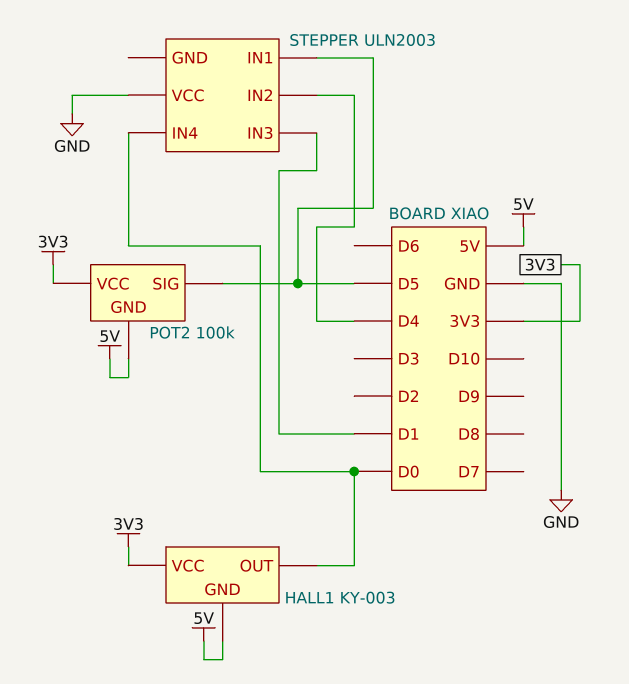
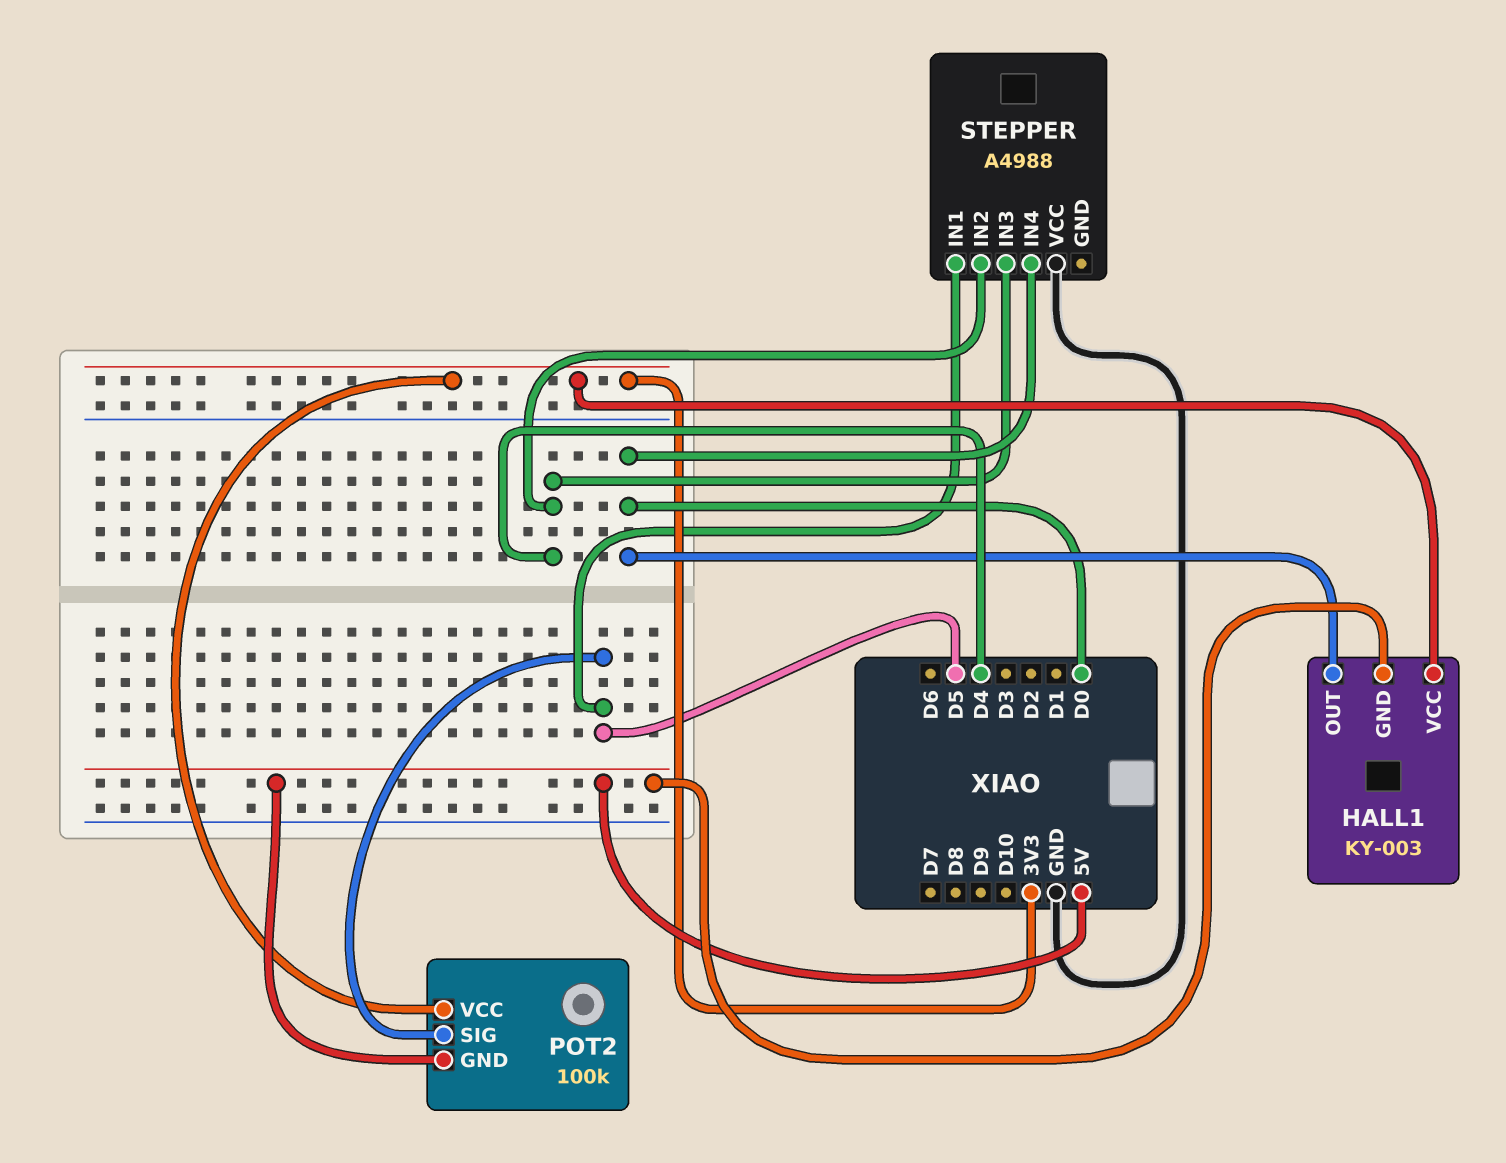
STEPPER: ULN2003 -> A4988
STEPPER pin IN3: D1 -> D4

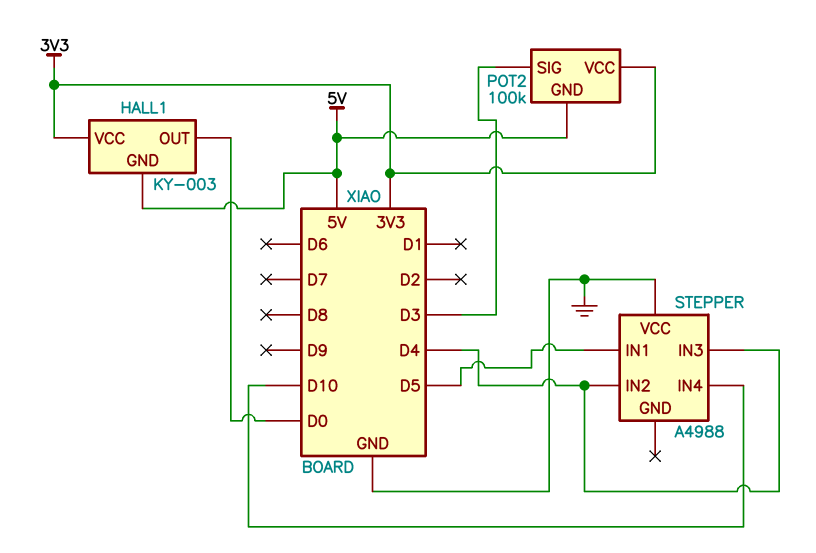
POT2 pin SIG: D5 -> D3
STEPPER pin IN4: D0 -> D10

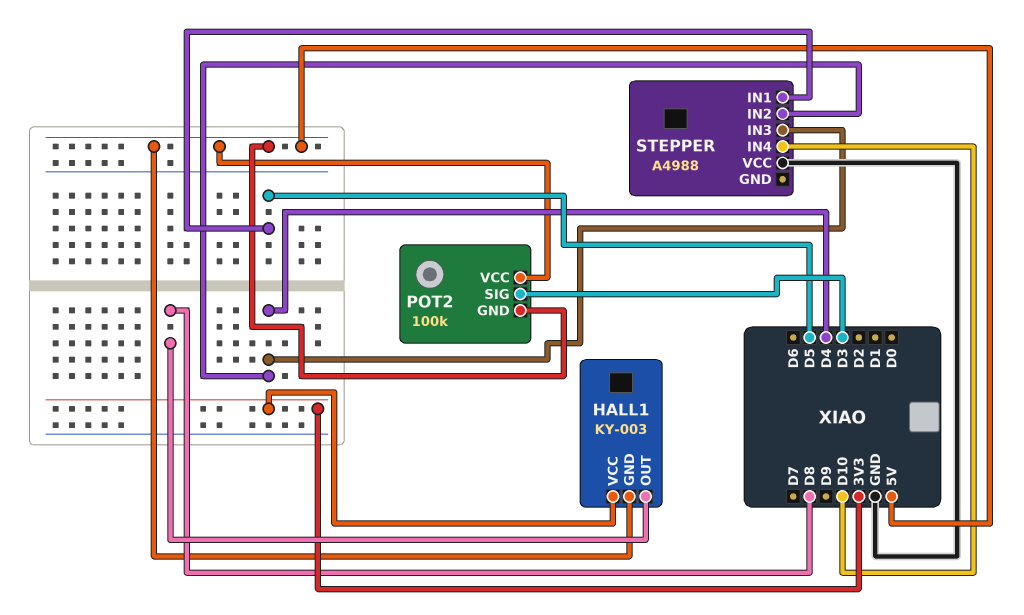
HALL1 pin OUT: D0 -> D8
POT2 pin VCC: 3V3 -> 5V

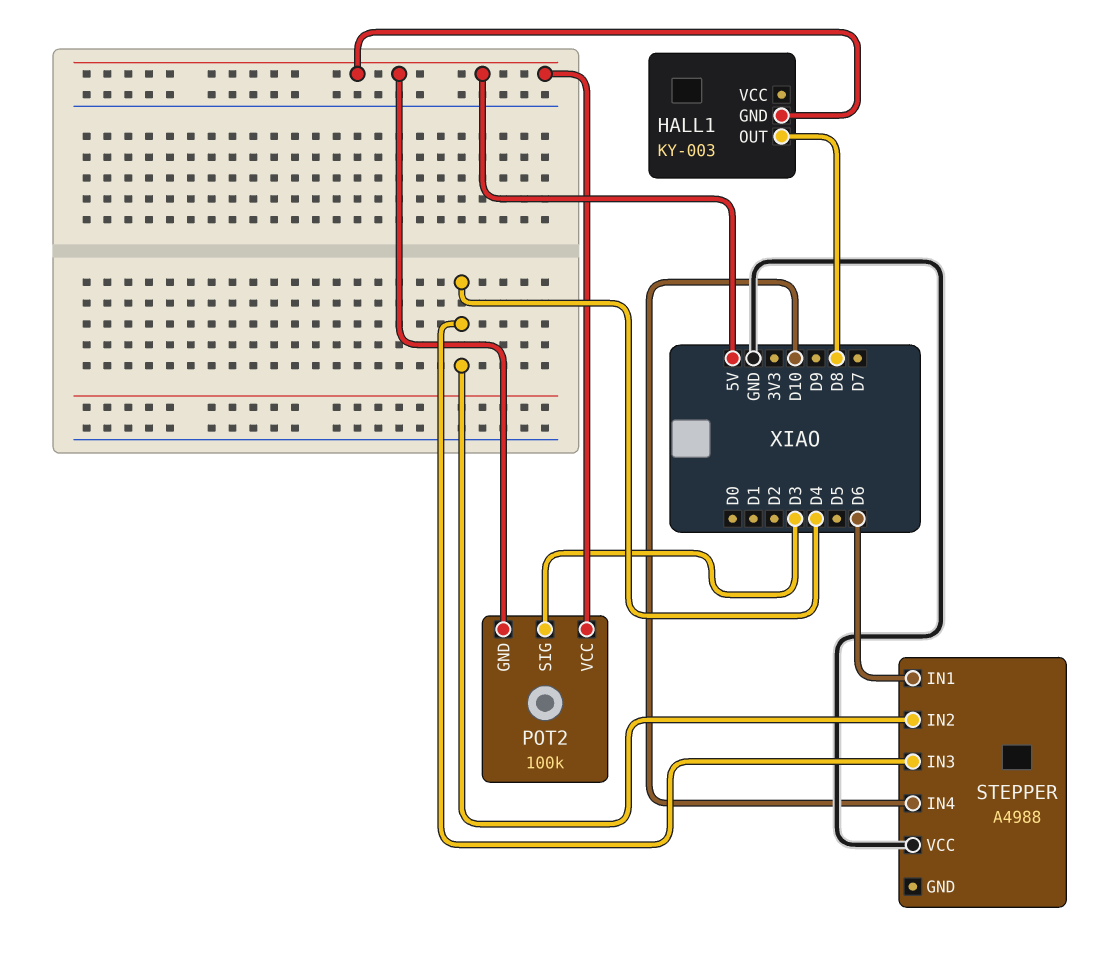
HALL1 pin VCC: 3V3 -> none
STEPPER pin IN1: D5 -> D6

